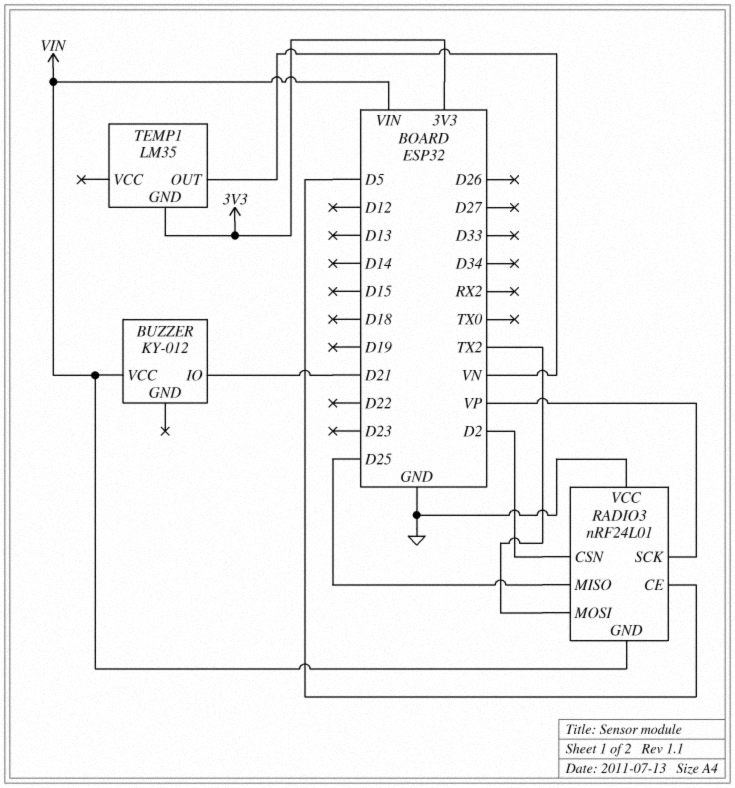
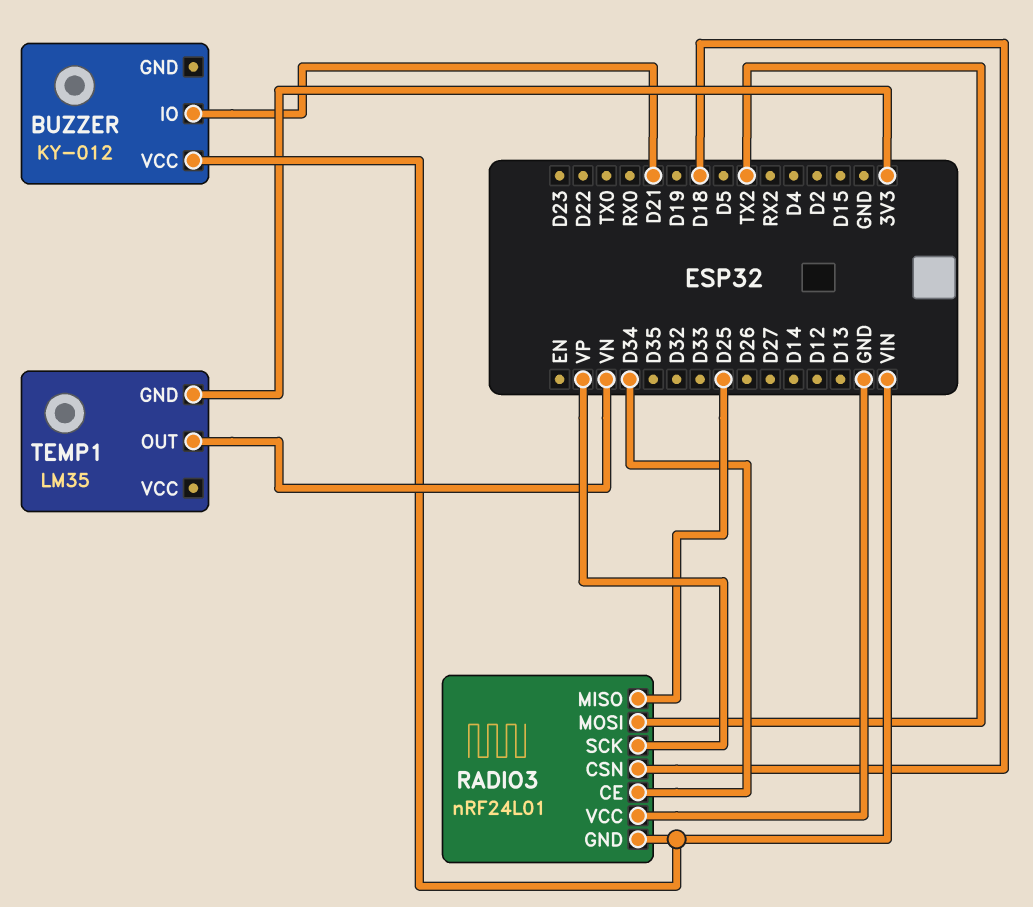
RADIO3 pin CE: D5 -> D34
RADIO3 pin CSN: D2 -> D18

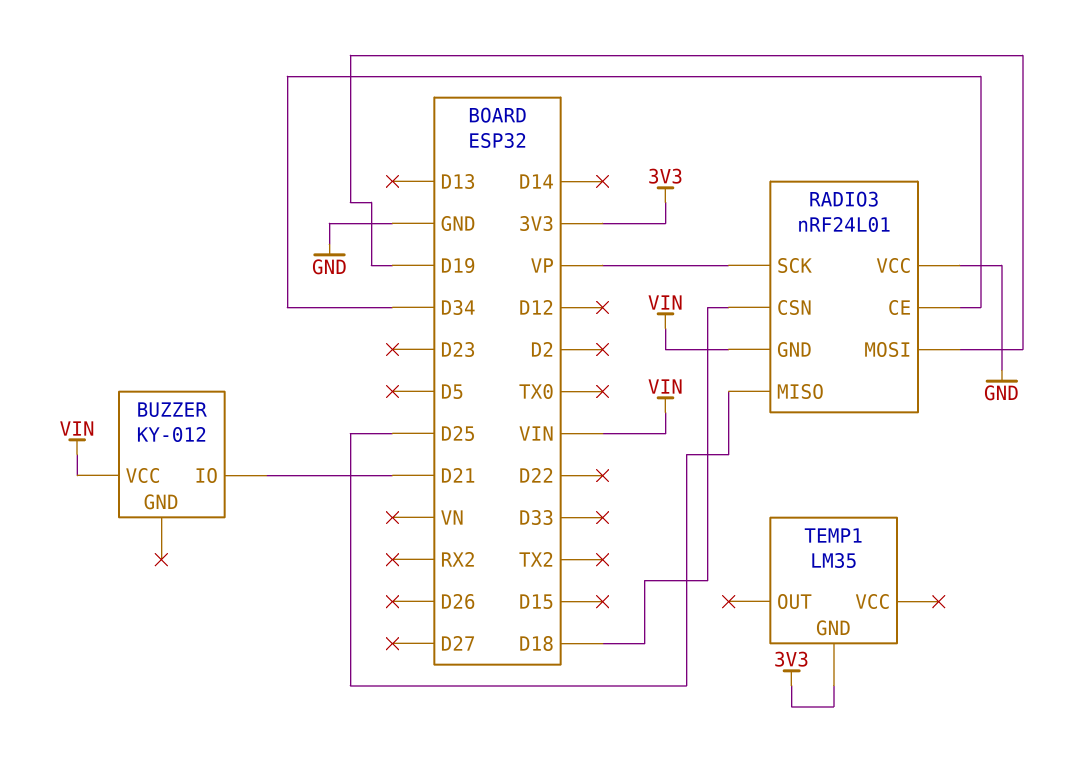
RADIO3 pin MOSI: TX2 -> D19
TEMP1 pin OUT: VN -> none

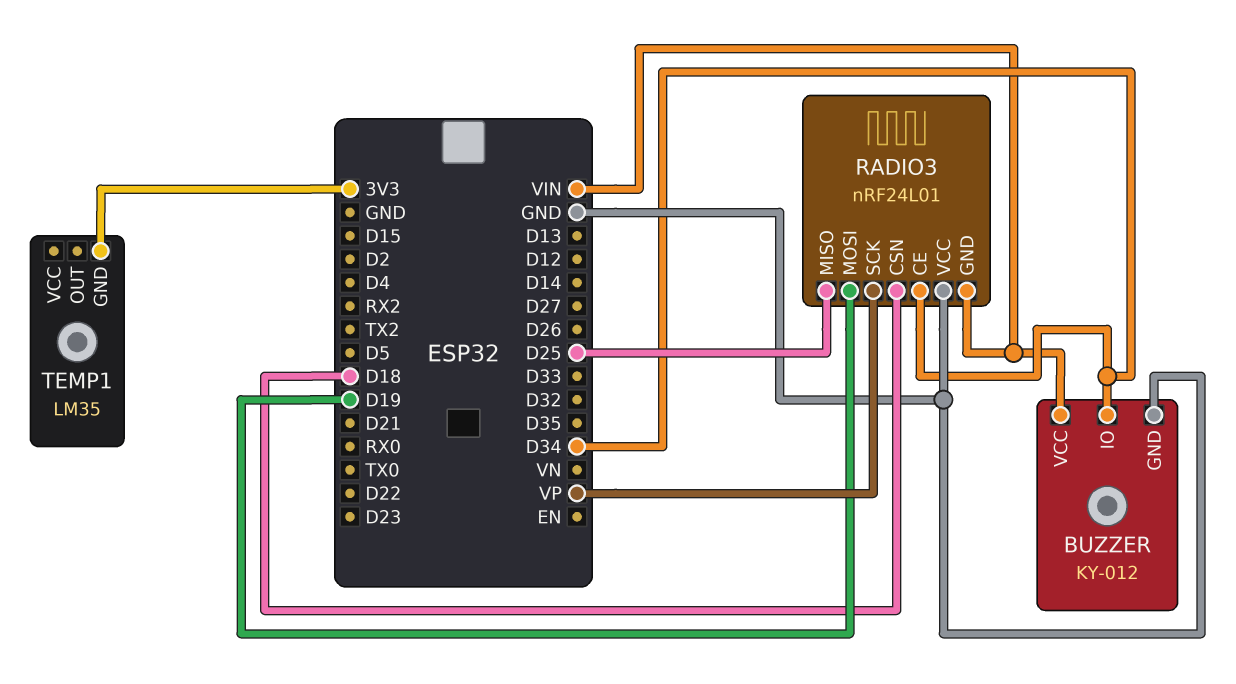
BUZZER pin GND: none -> GND
BUZZER pin IO: D21 -> D34

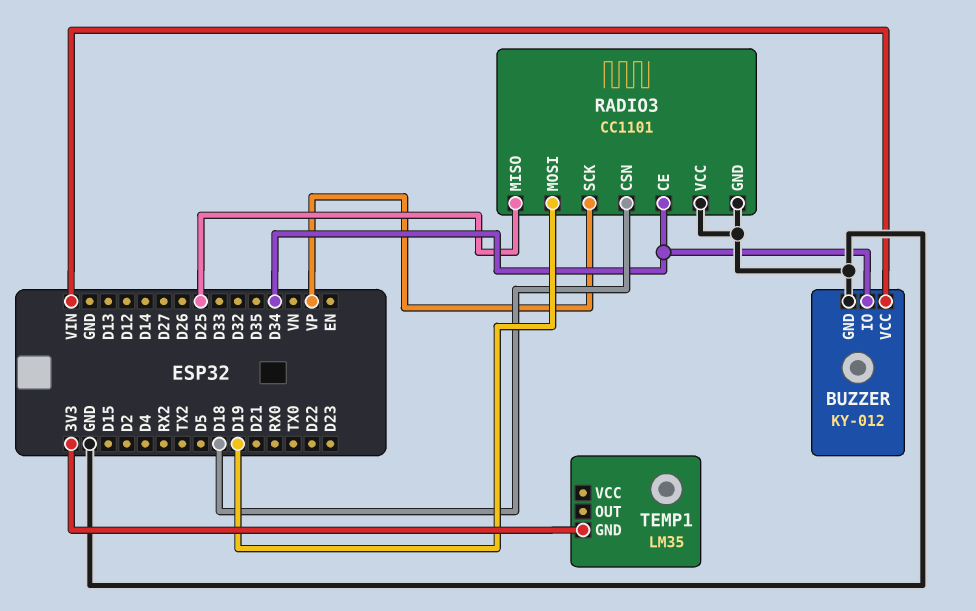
RADIO3: nRF24L01 -> CC1101
RADIO3 pin GND: VIN -> GND

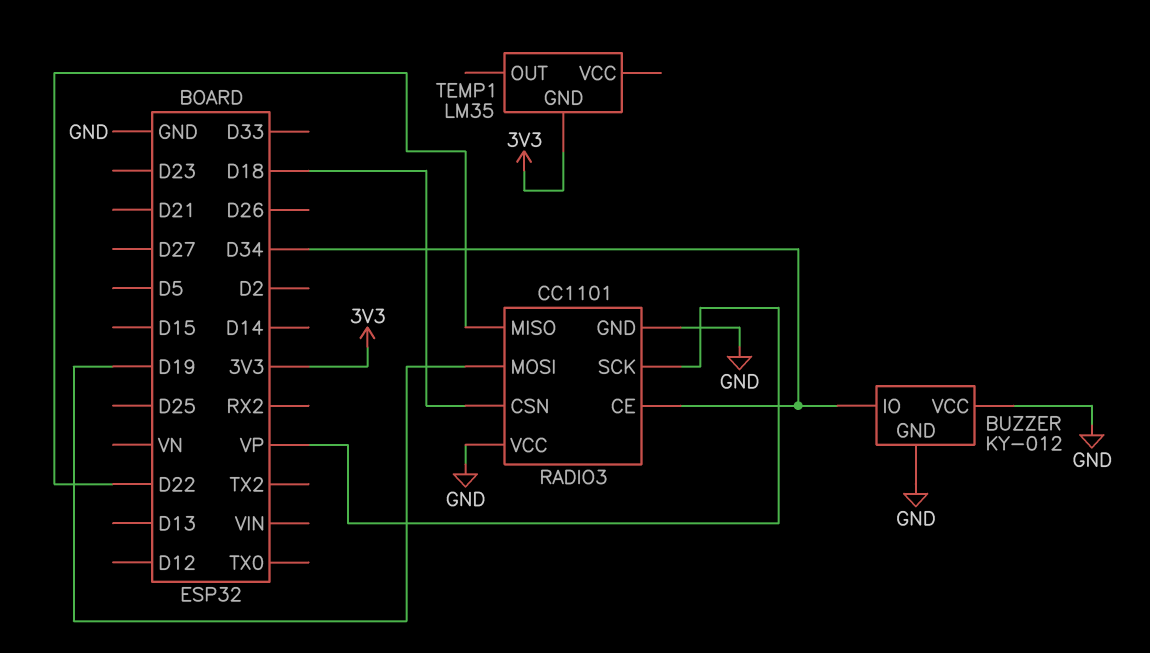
BUZZER pin VCC: VIN -> GND
RADIO3 pin MISO: D25 -> D22

